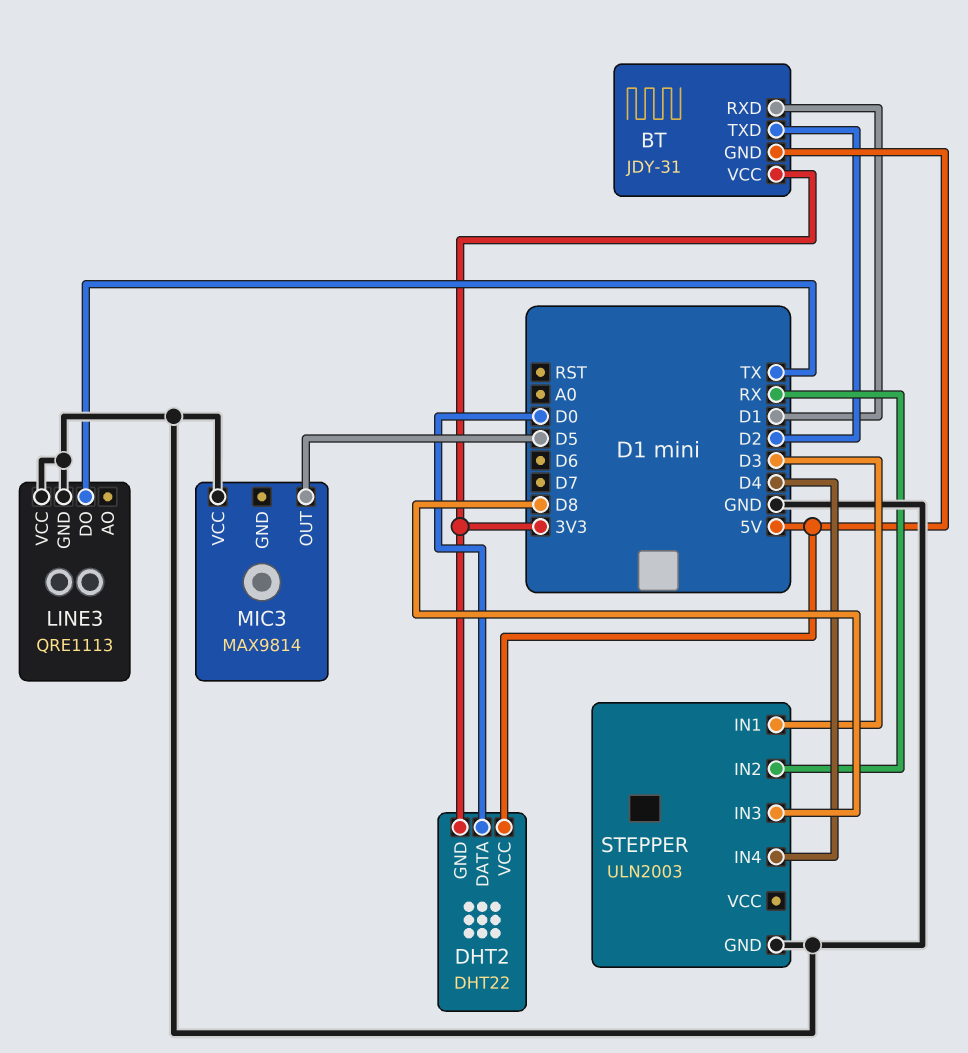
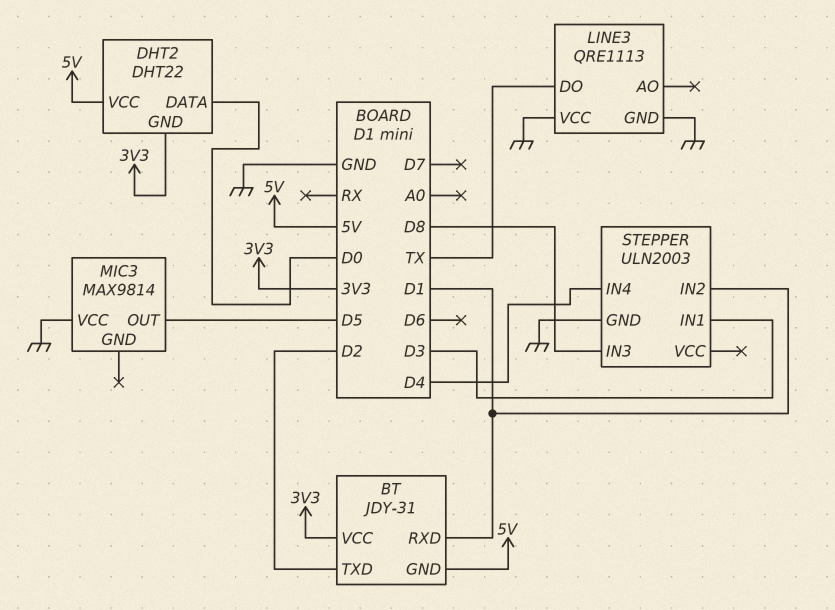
STEPPER pin IN2: RX -> D1

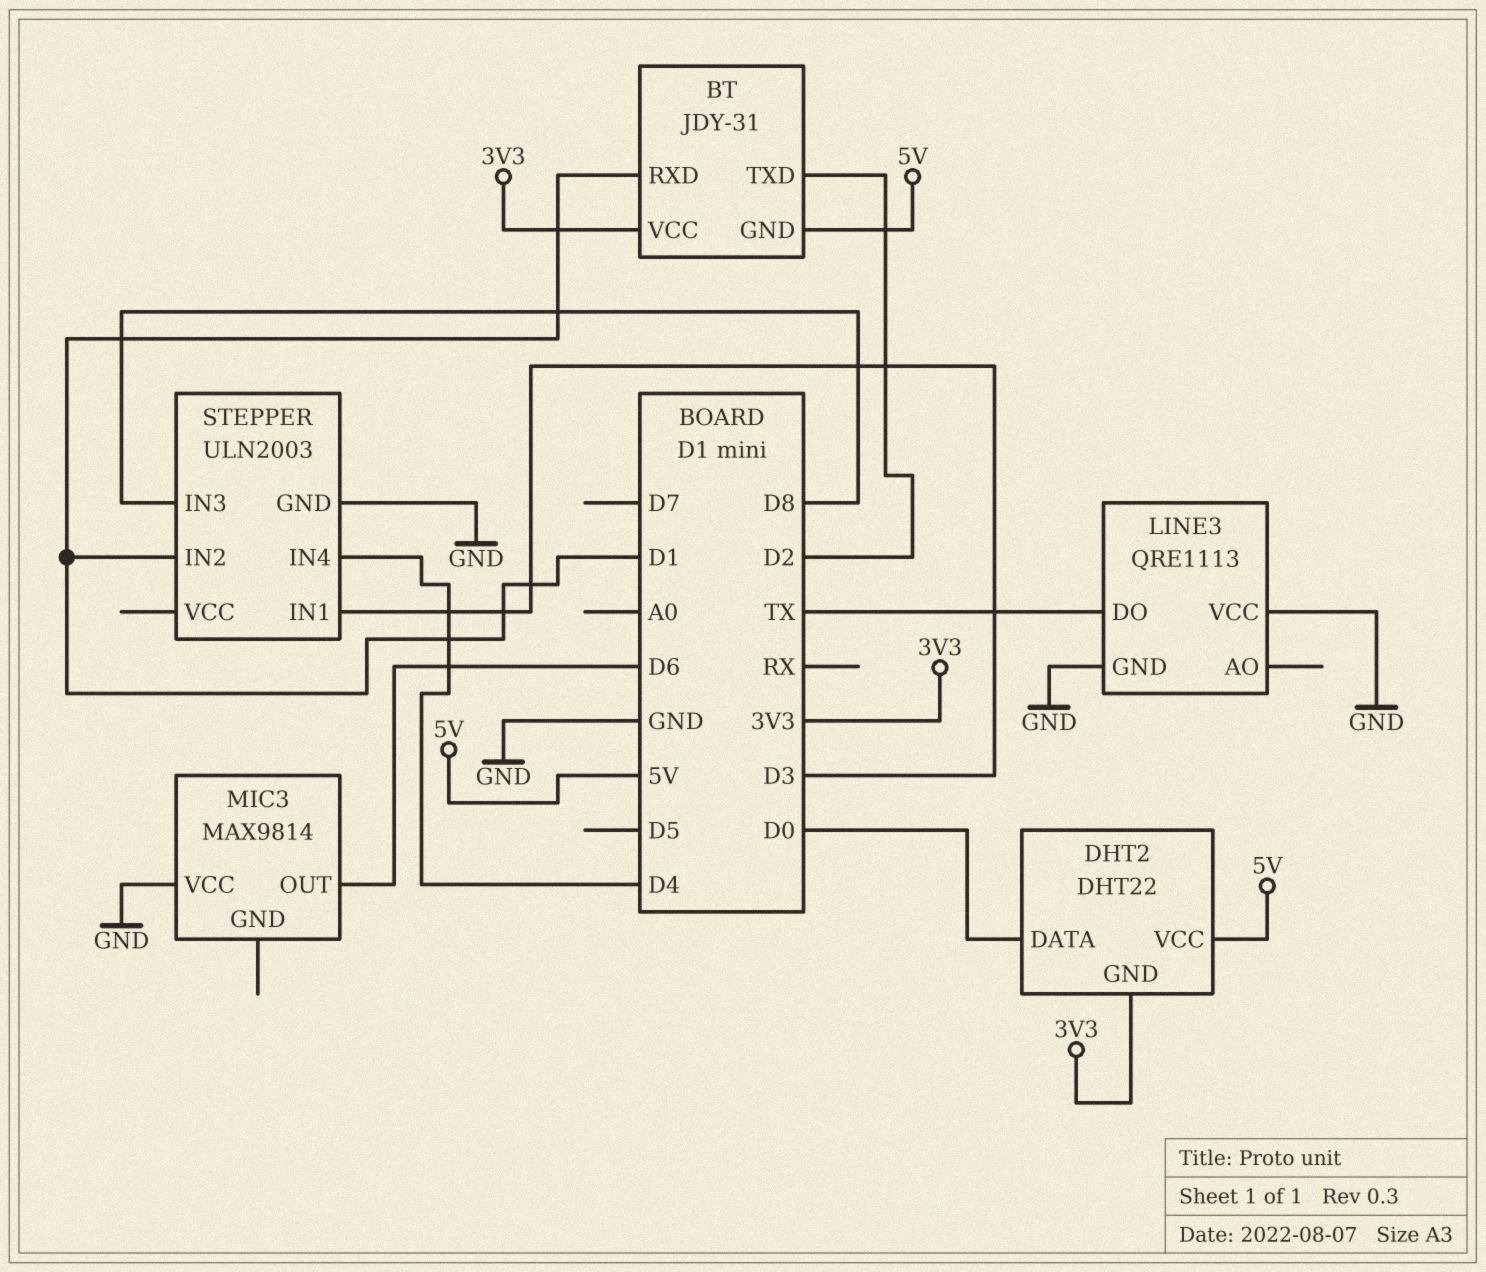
MIC3 pin OUT: D5 -> D6

